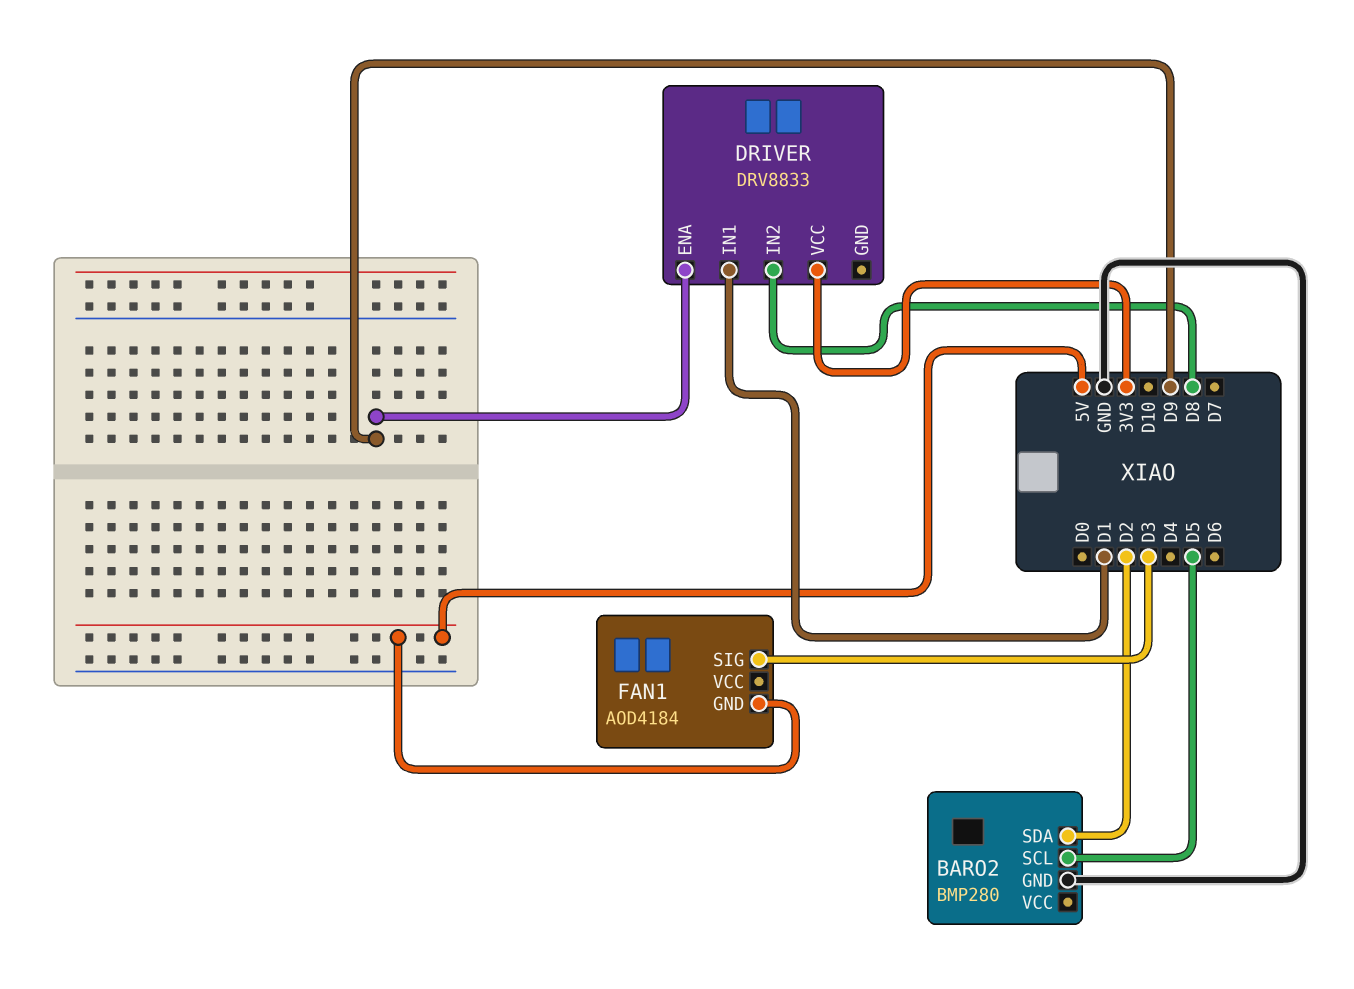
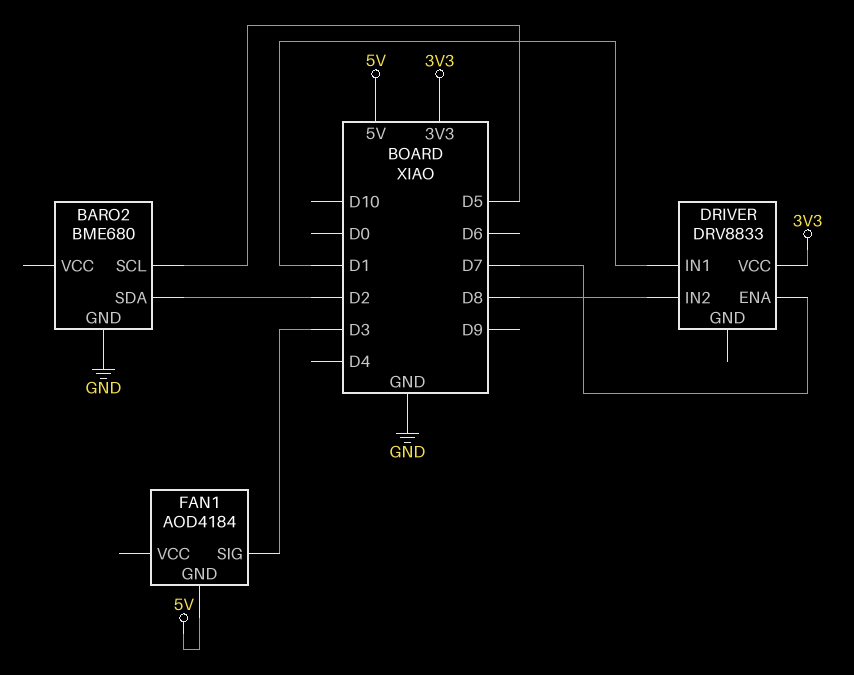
BARO2: BMP280 -> BME680
DRIVER pin ENA: D9 -> D7

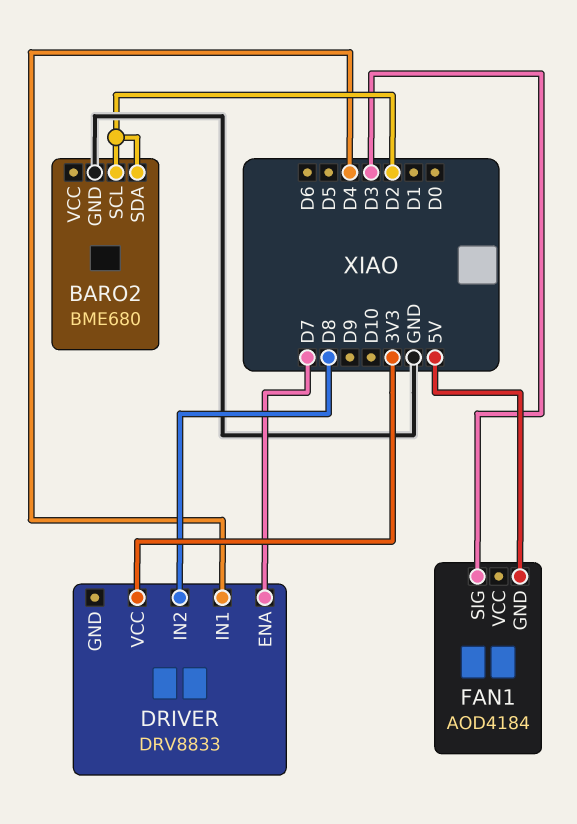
BARO2 pin SCL: D5 -> D2
DRIVER pin IN1: D1 -> D4

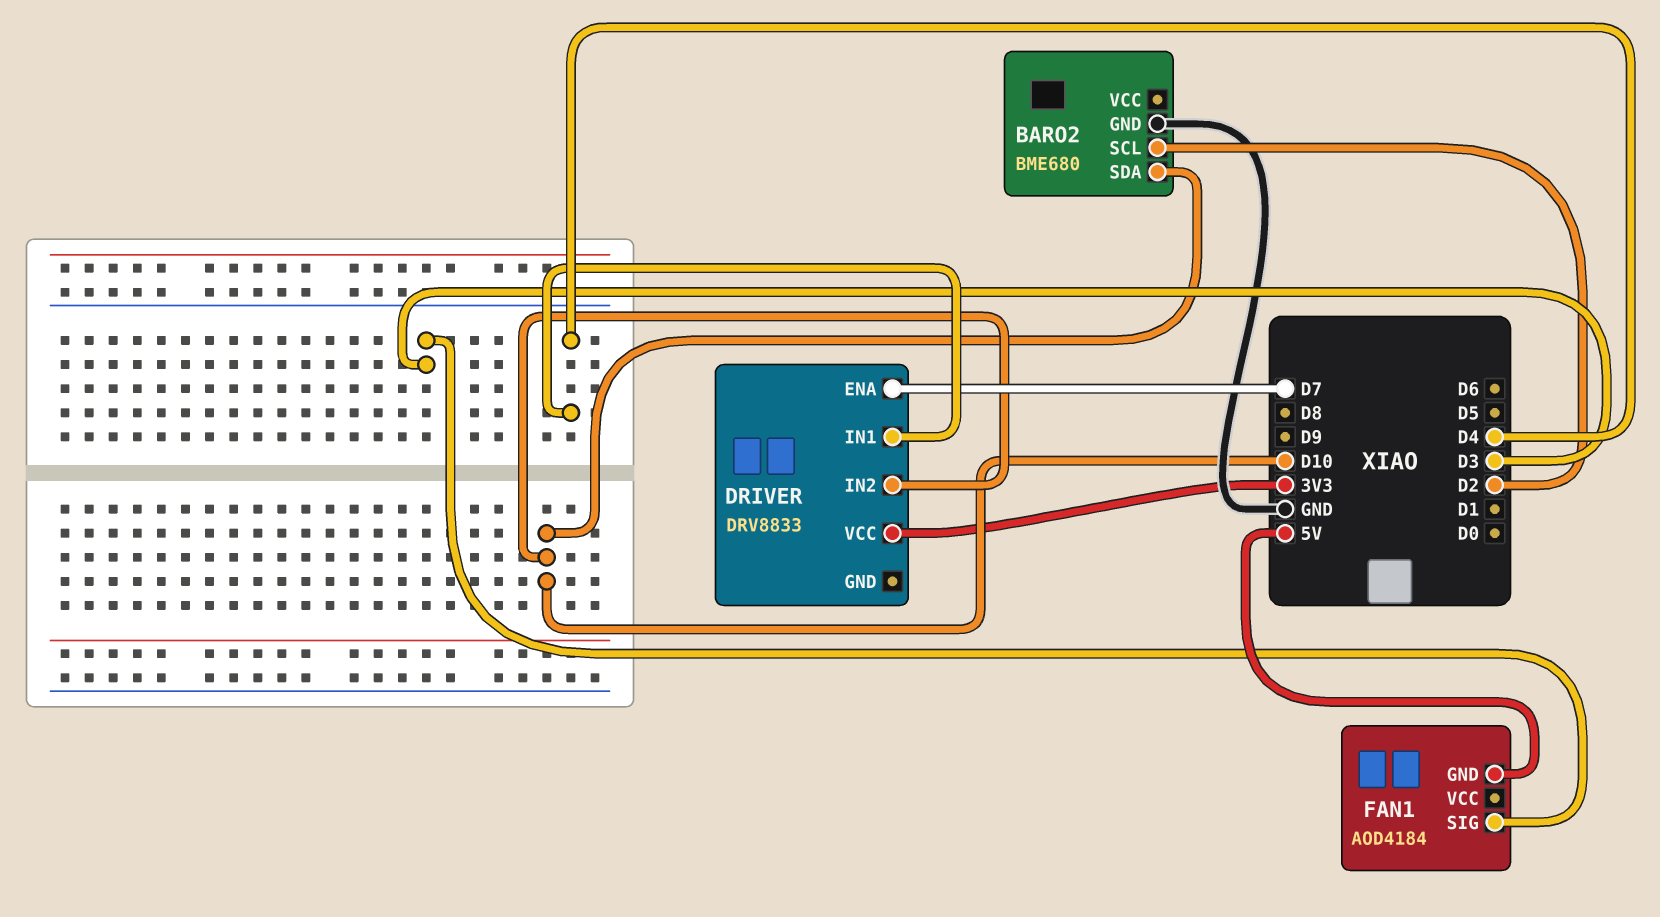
BARO2 pin SDA: D2 -> D10
DRIVER pin IN2: D8 -> D10

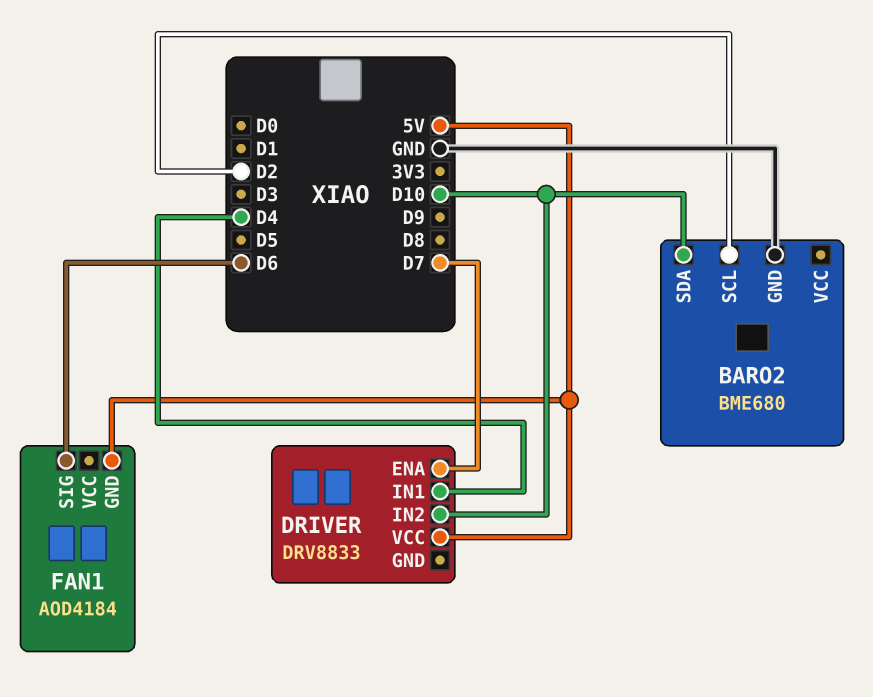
DRIVER pin VCC: 3V3 -> 5V
FAN1 pin SIG: D3 -> D6

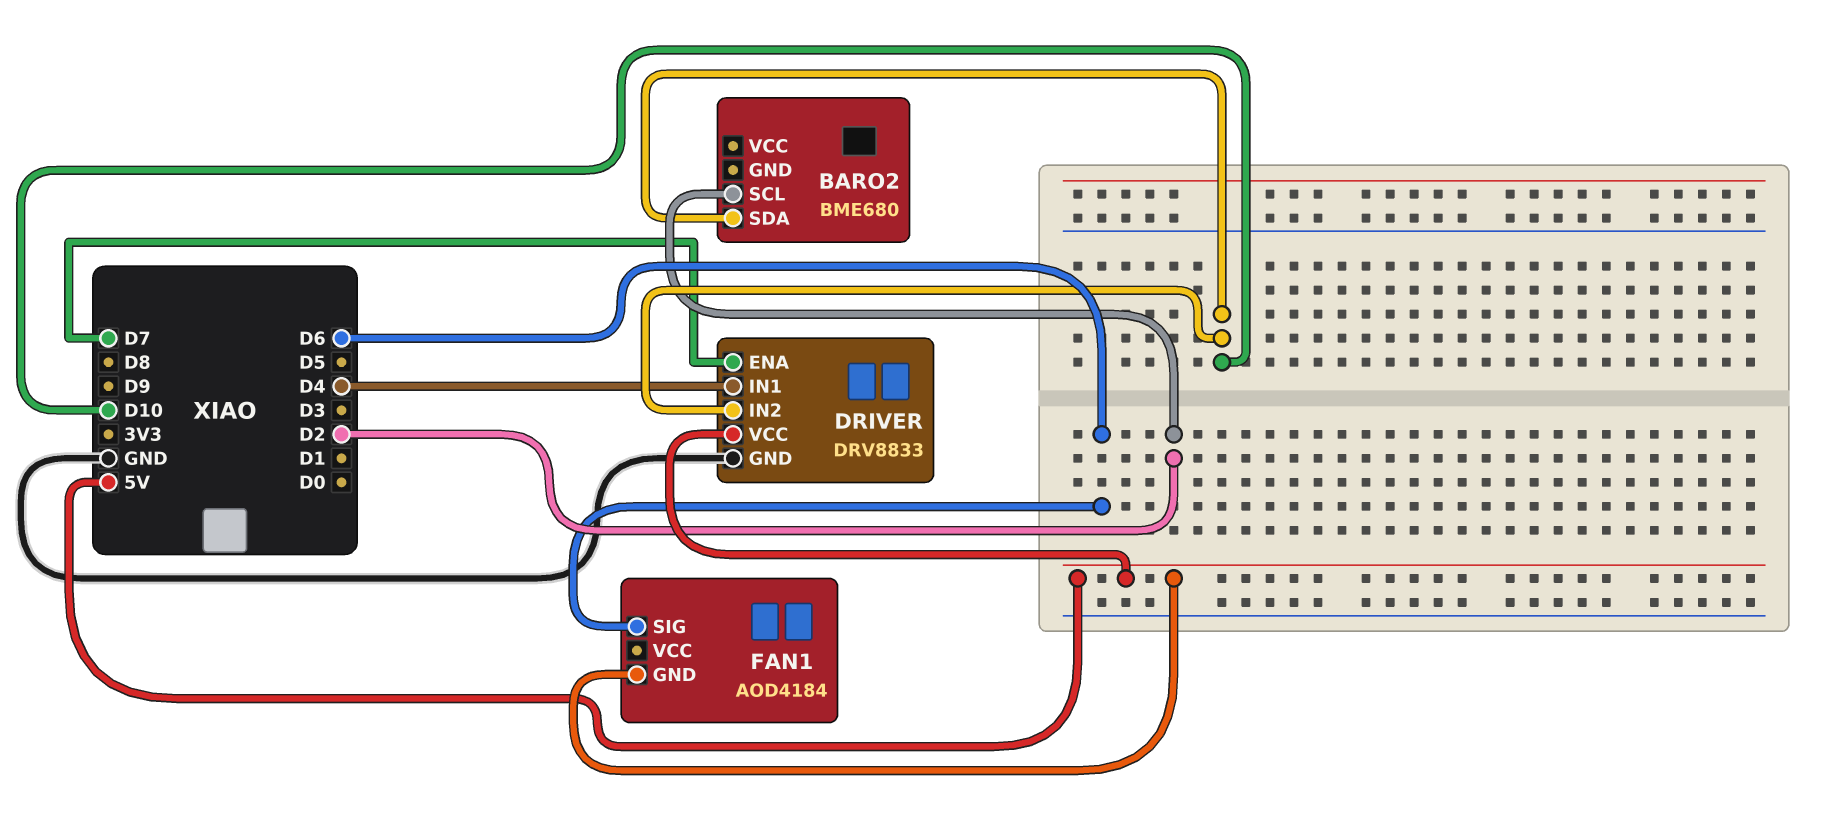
BARO2 pin GND: GND -> none
DRIVER pin GND: none -> GND

